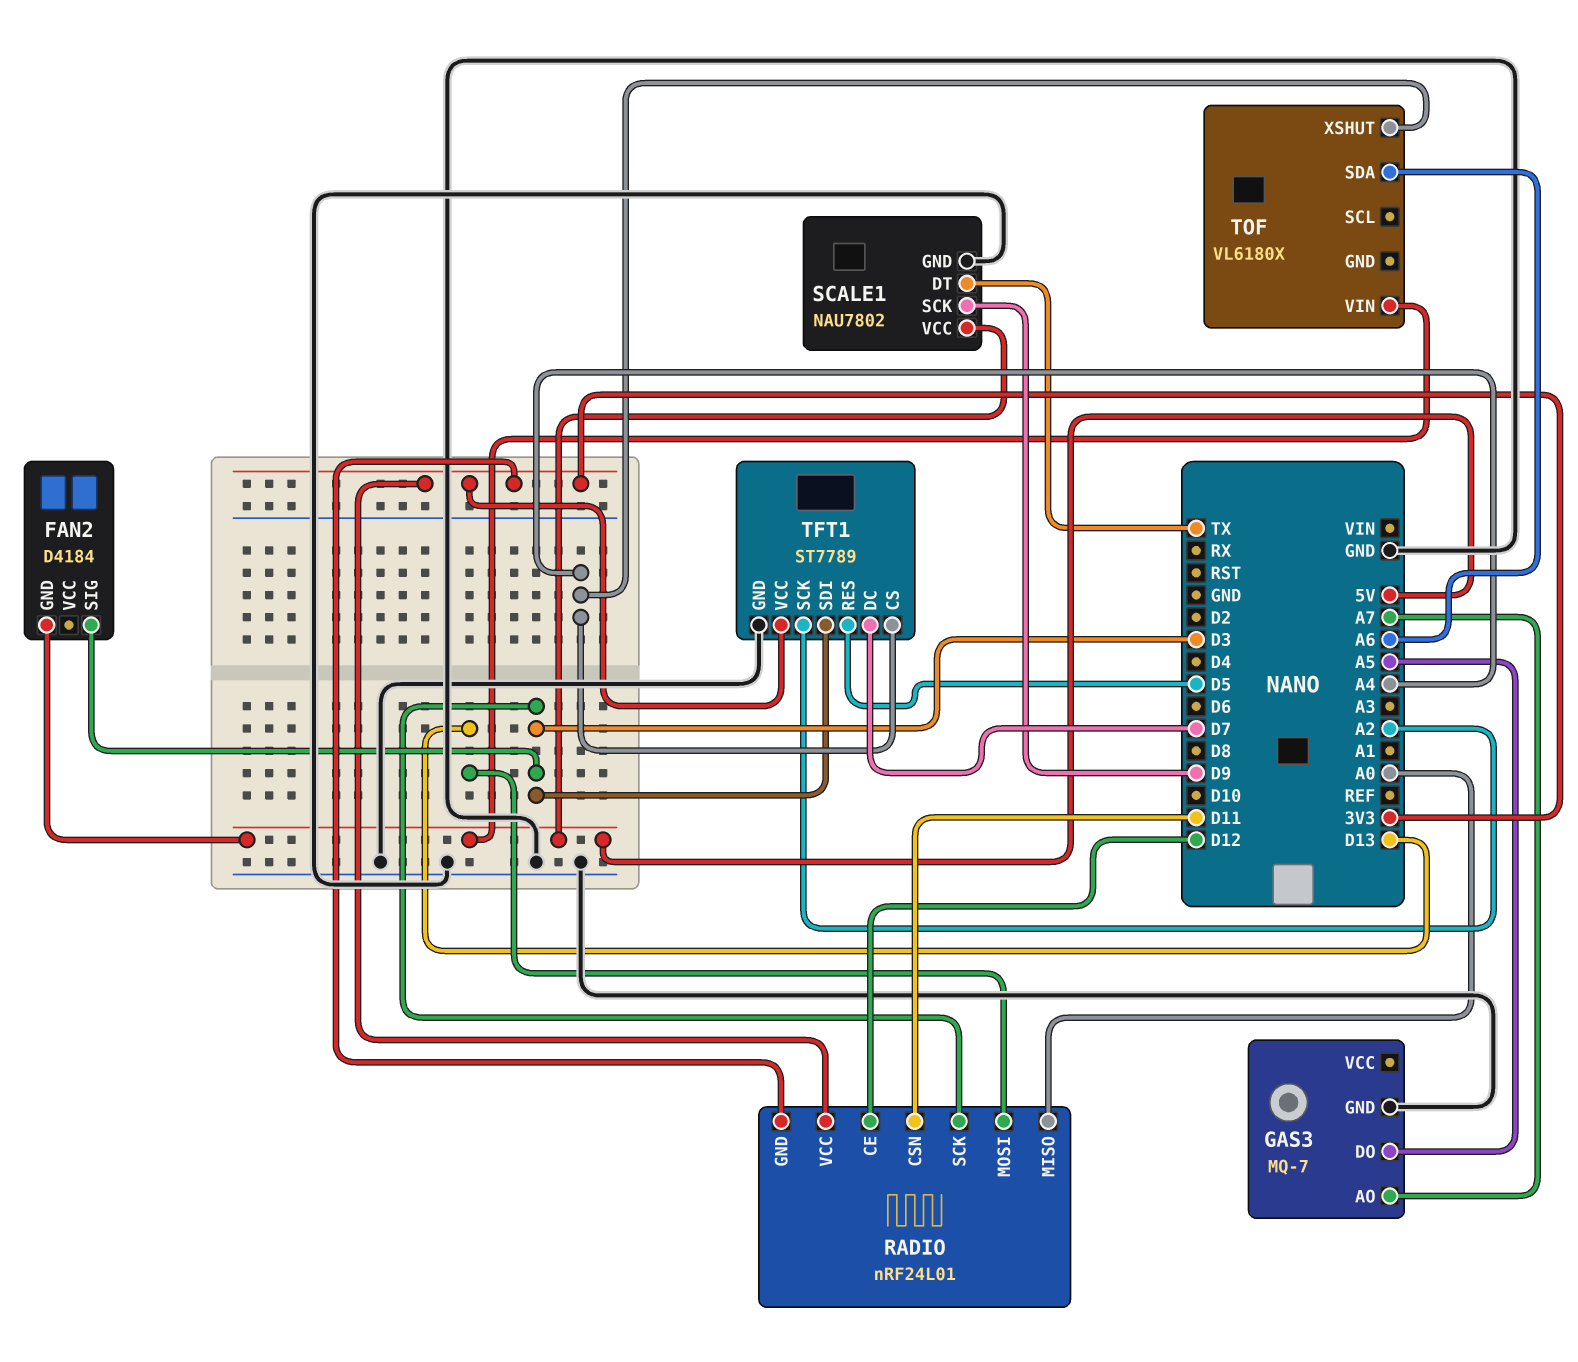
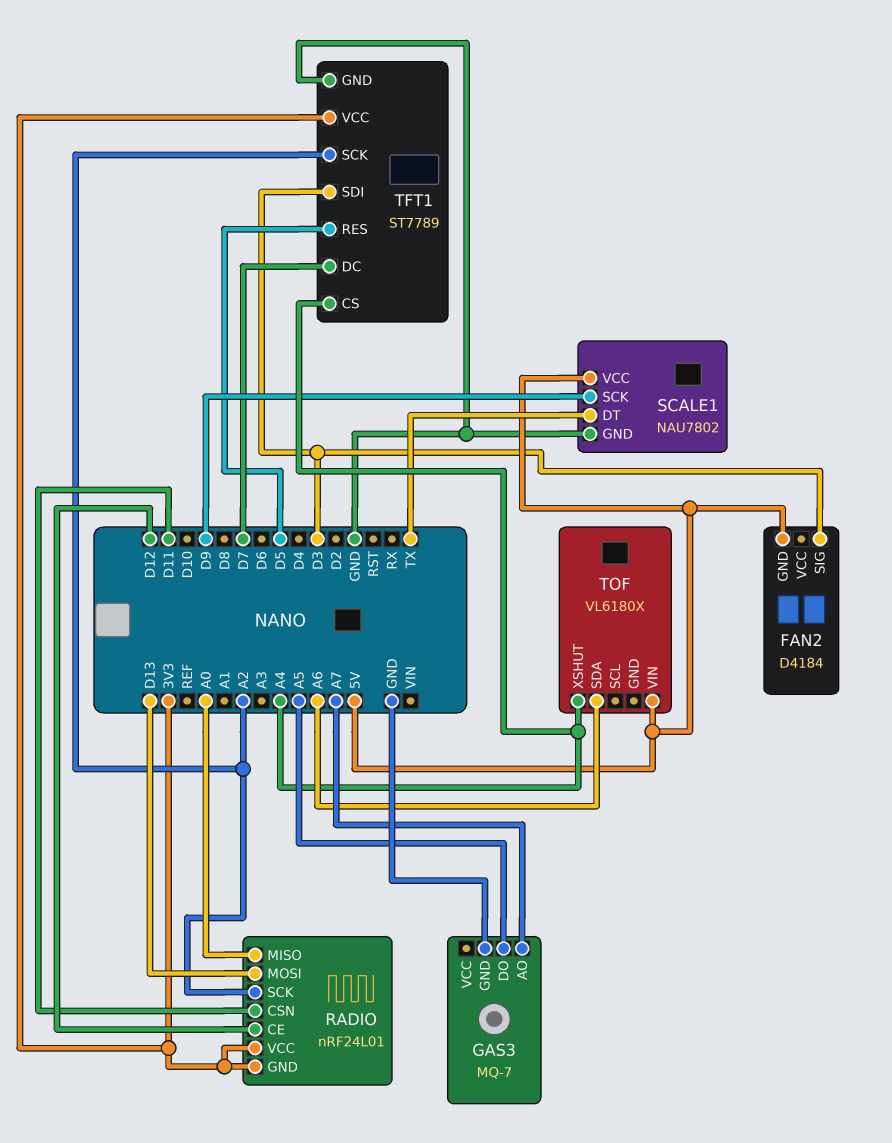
RADIO pin SCK: D3 -> A2

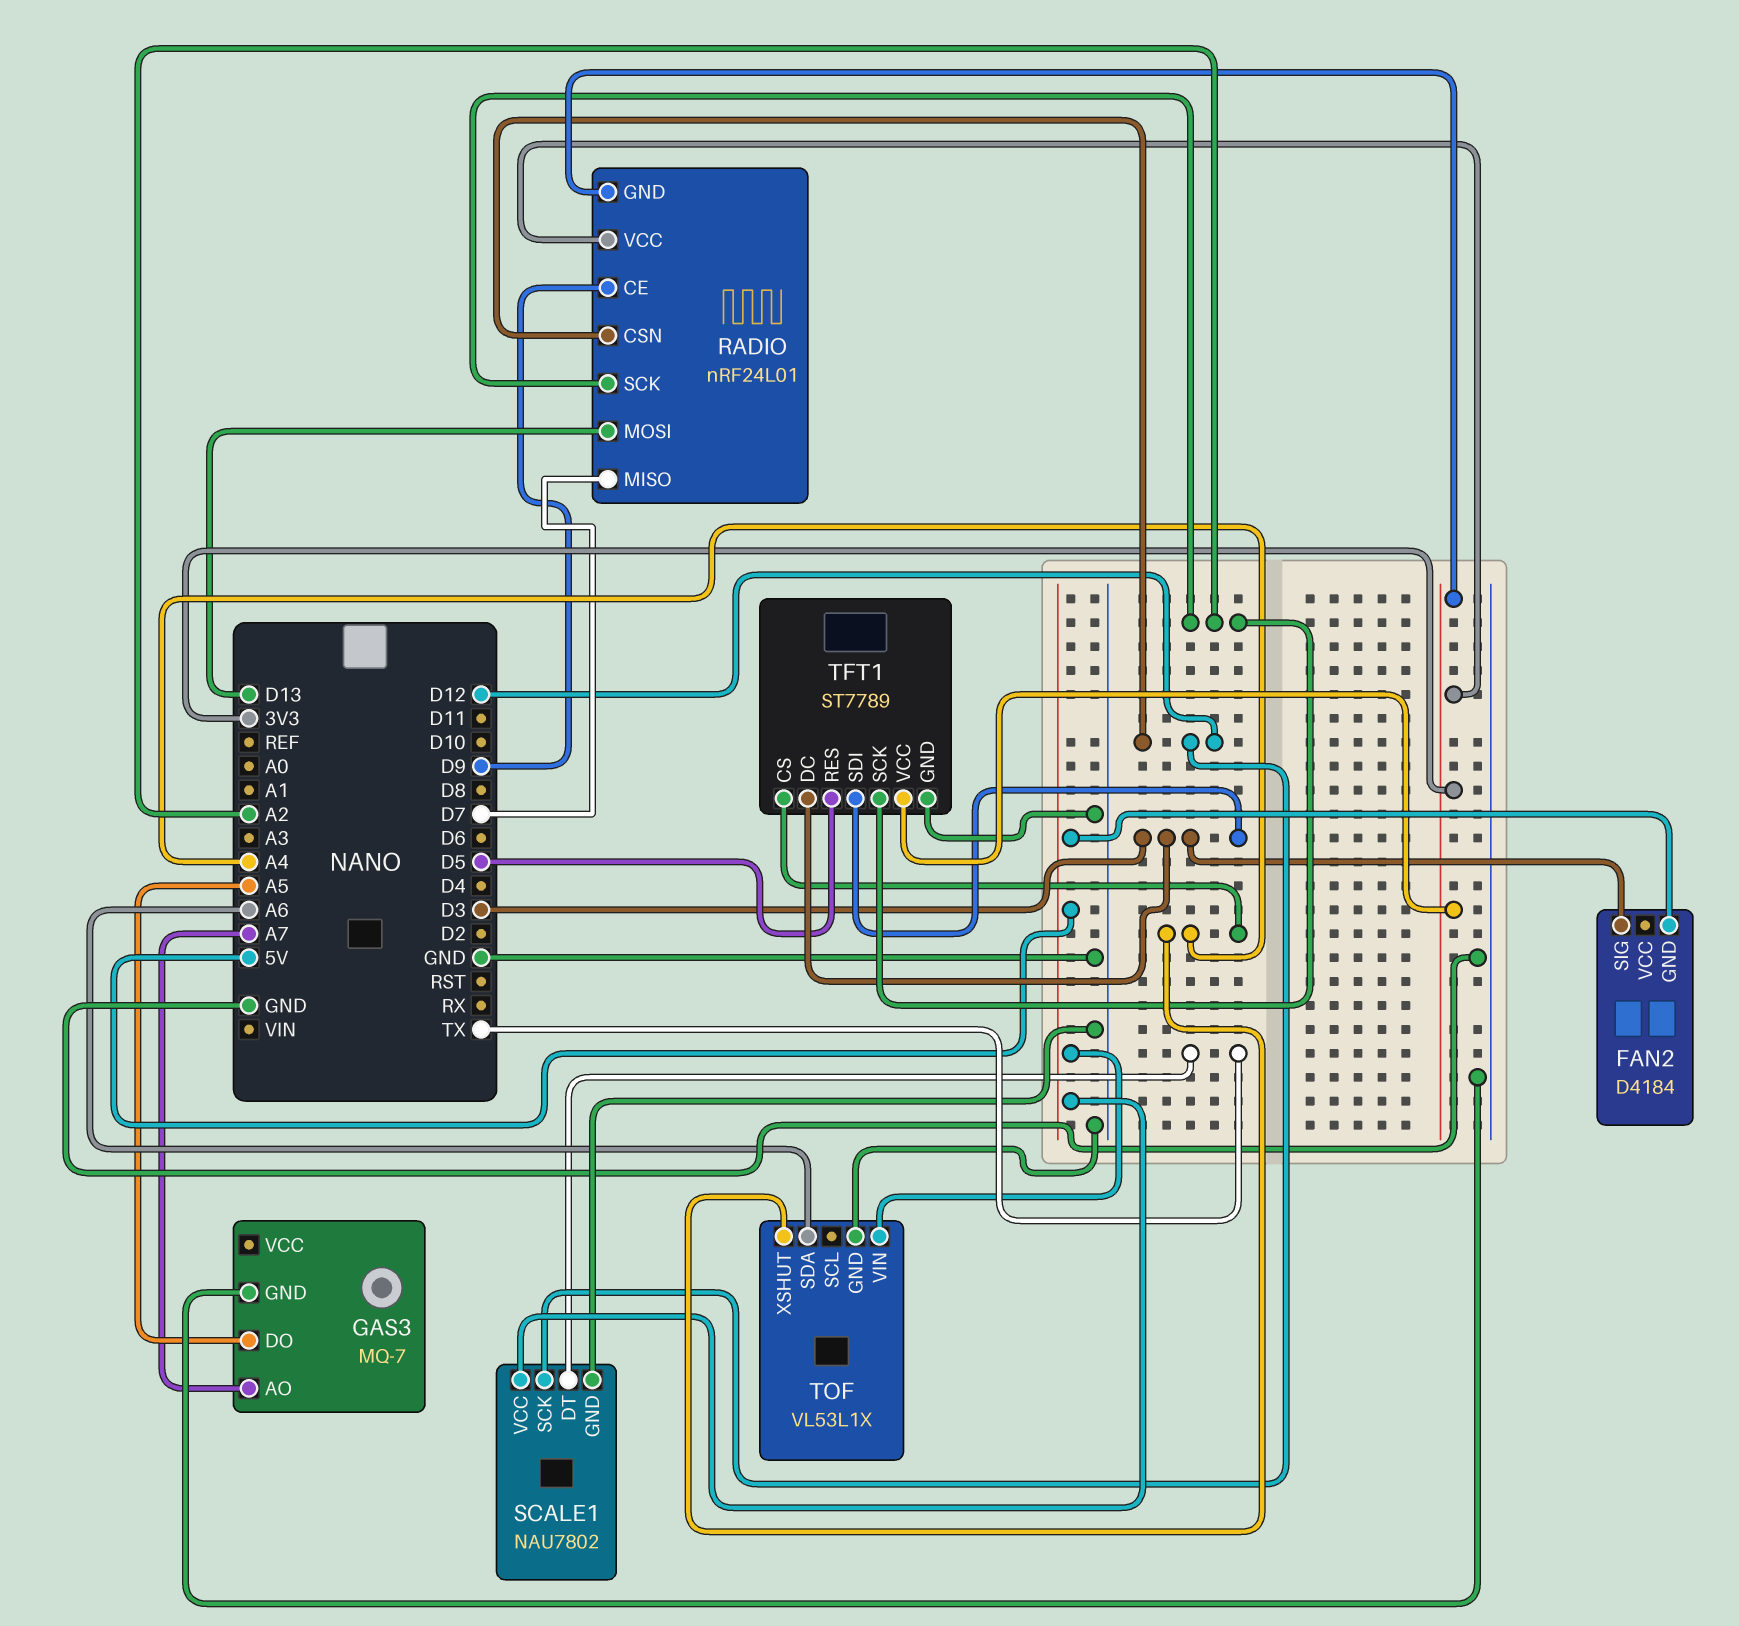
RADIO pin CE: D12 -> D9
RADIO pin CSN: D11 -> D12
RADIO pin MISO: A0 -> D7
SCALE1 pin SCK: D9 -> D12
TFT1 pin DC: D7 -> D3
TOF: VL6180X -> VL53L1X
TOF pin GND: none -> GND

